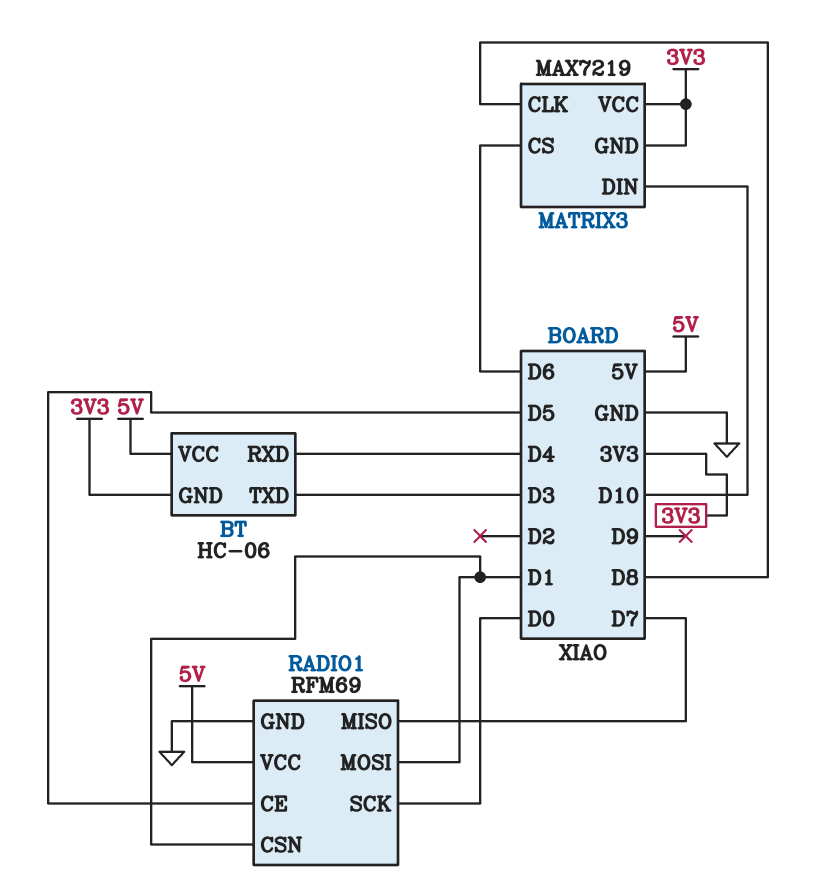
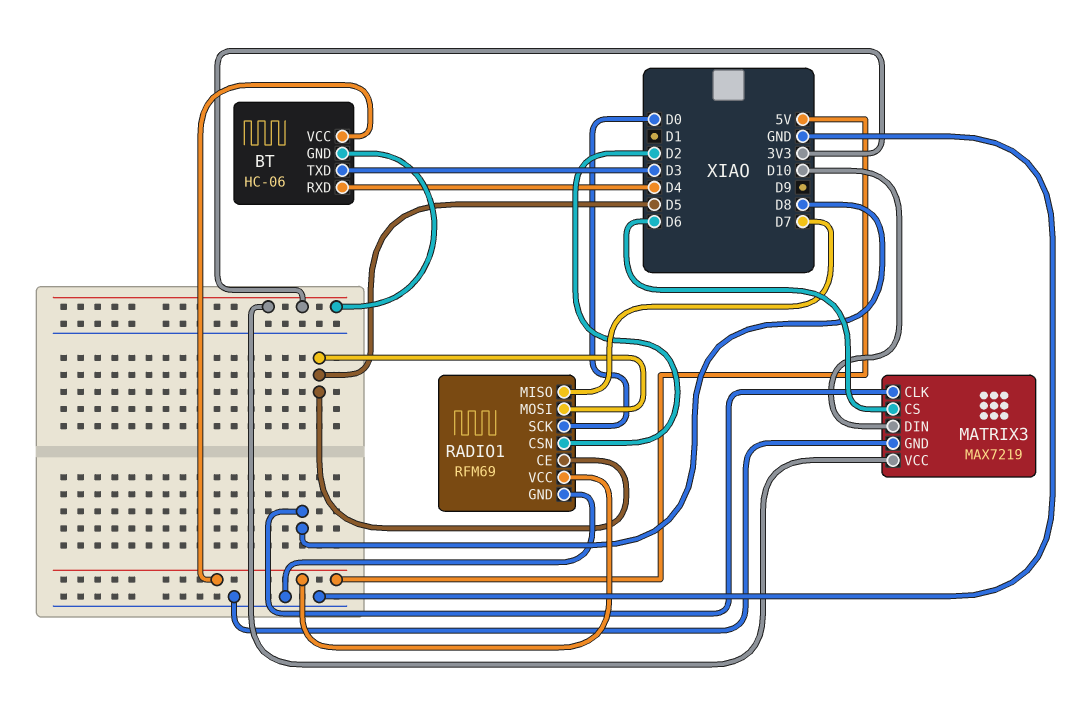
MATRIX3 pin GND: 3V3 -> GND
RADIO1 pin CSN: D1 -> D2
RADIO1 pin MOSI: D1 -> D5

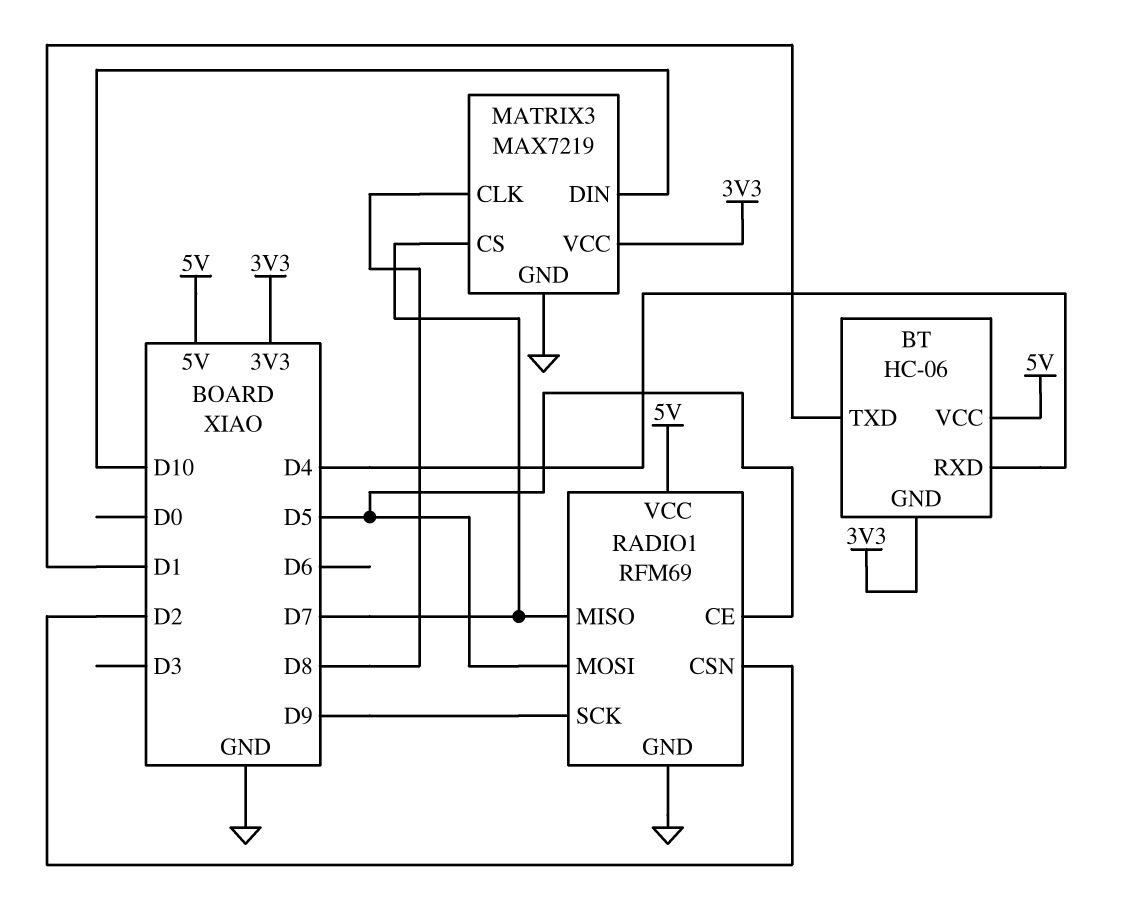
BT pin TXD: D3 -> D1
MATRIX3 pin CS: D6 -> D7
RADIO1 pin SCK: D0 -> D9

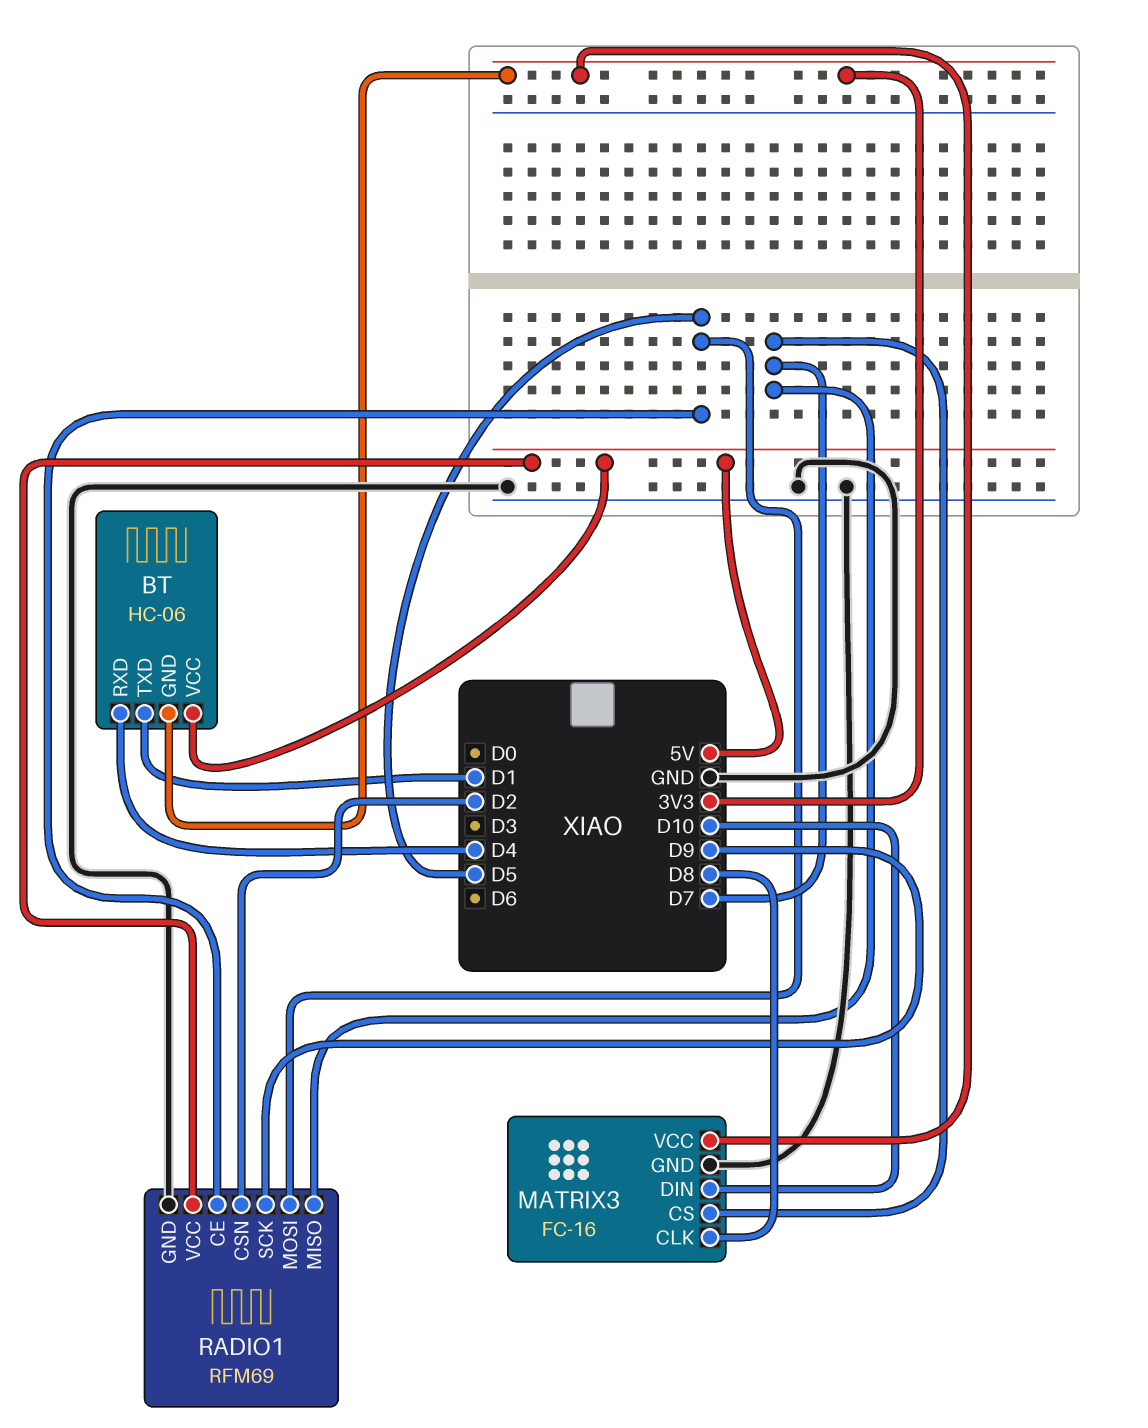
MATRIX3: MAX7219 -> FC-16

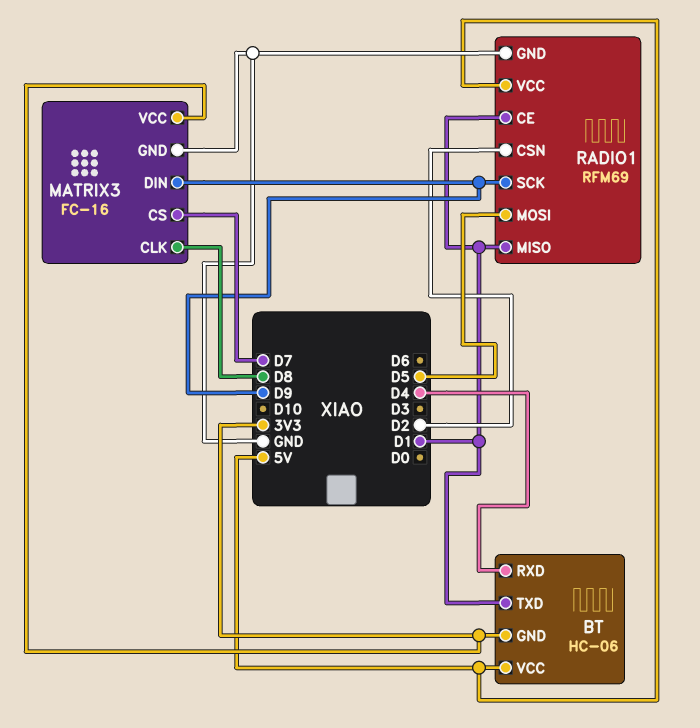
MATRIX3 pin DIN: D10 -> D9
RADIO1 pin CE: D5 -> D1
RADIO1 pin MISO: D7 -> D1

